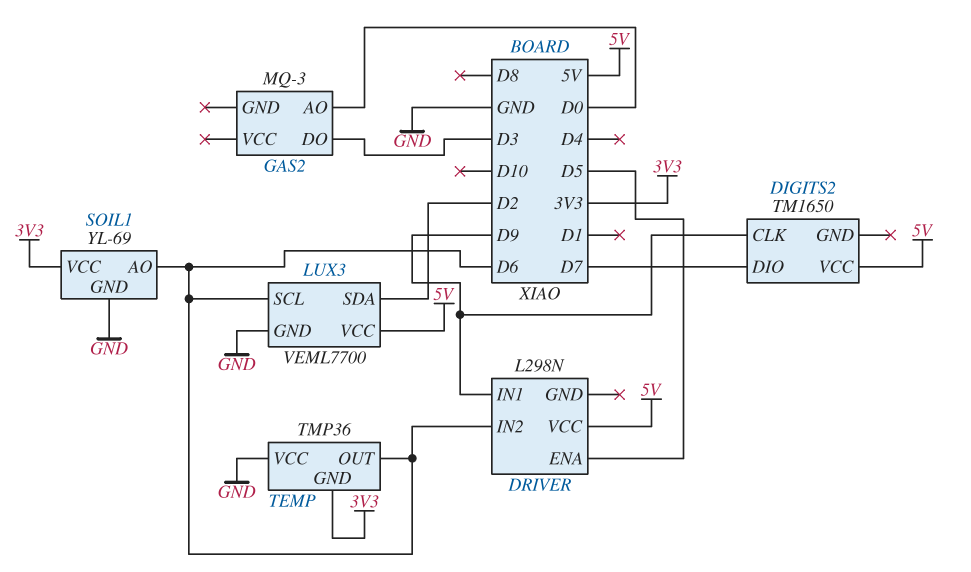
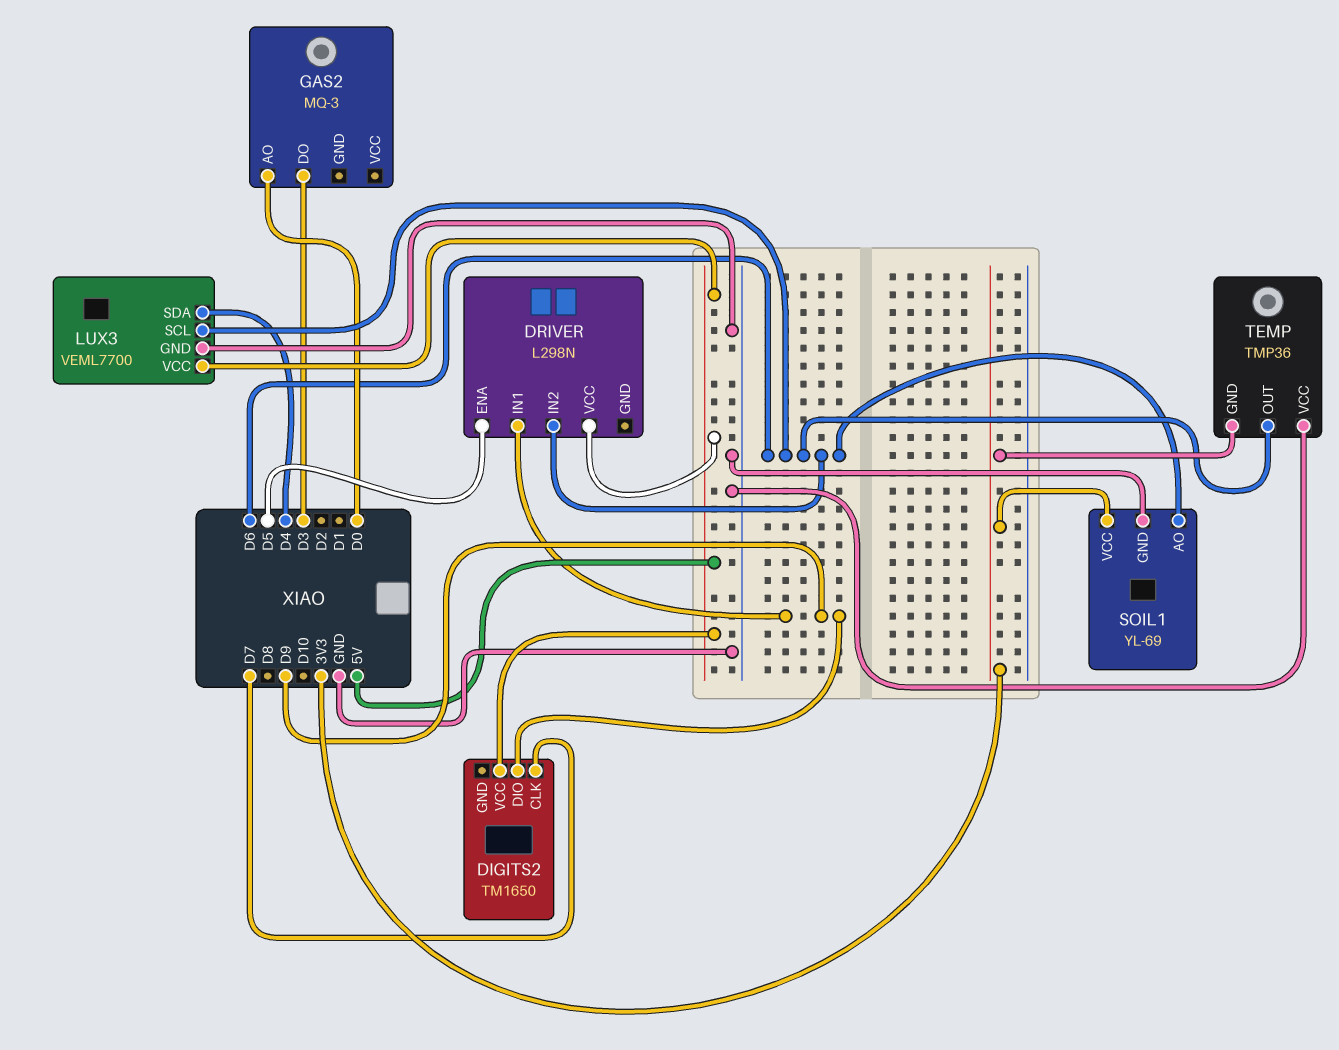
DIGITS2 pin CLK: D9 -> D7
DIGITS2 pin DIO: D7 -> D9
LUX3 pin SDA: D2 -> D4

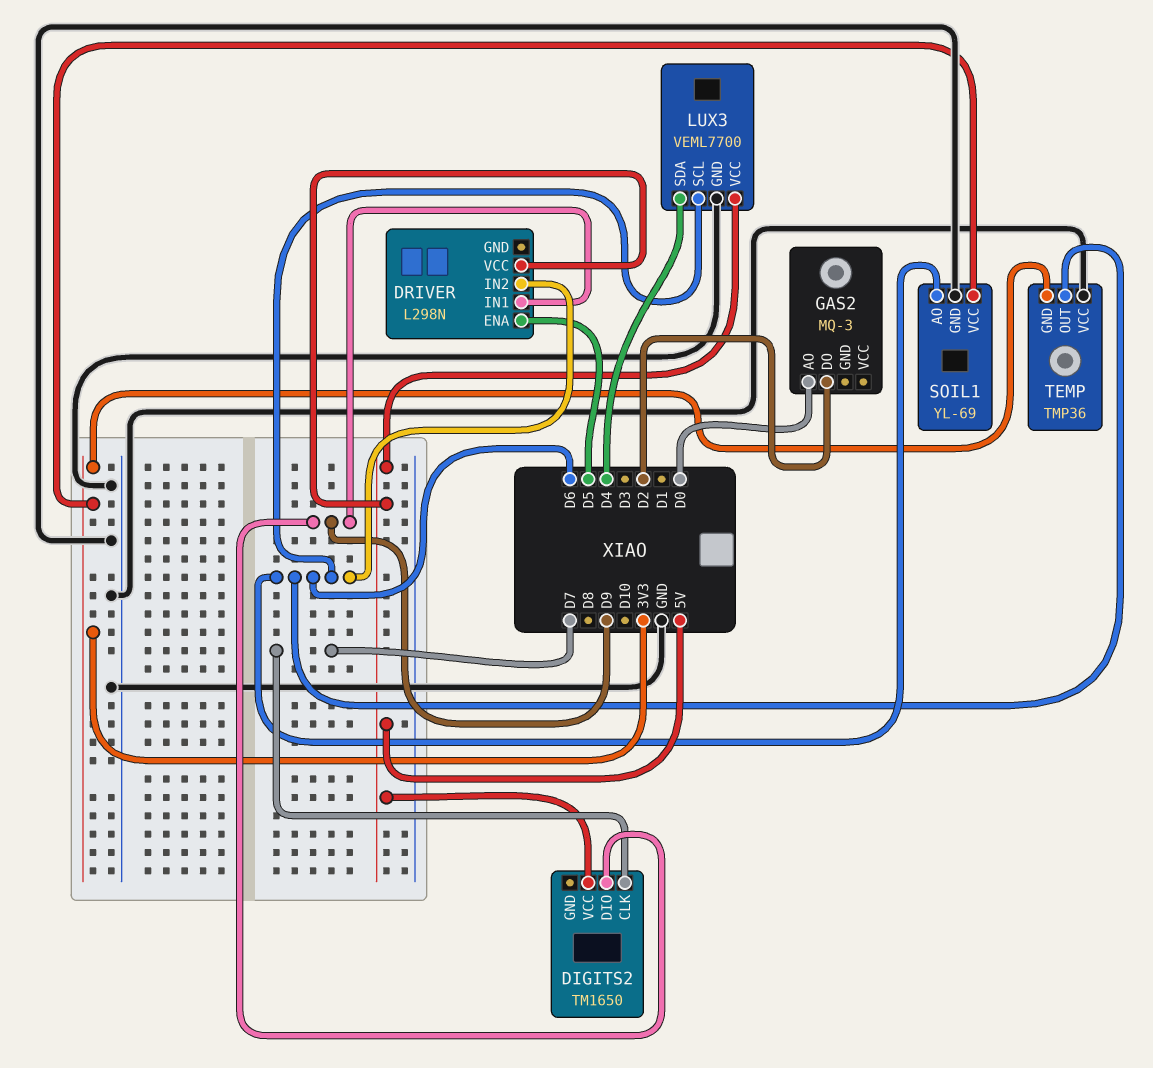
GAS2 pin DO: D3 -> D2

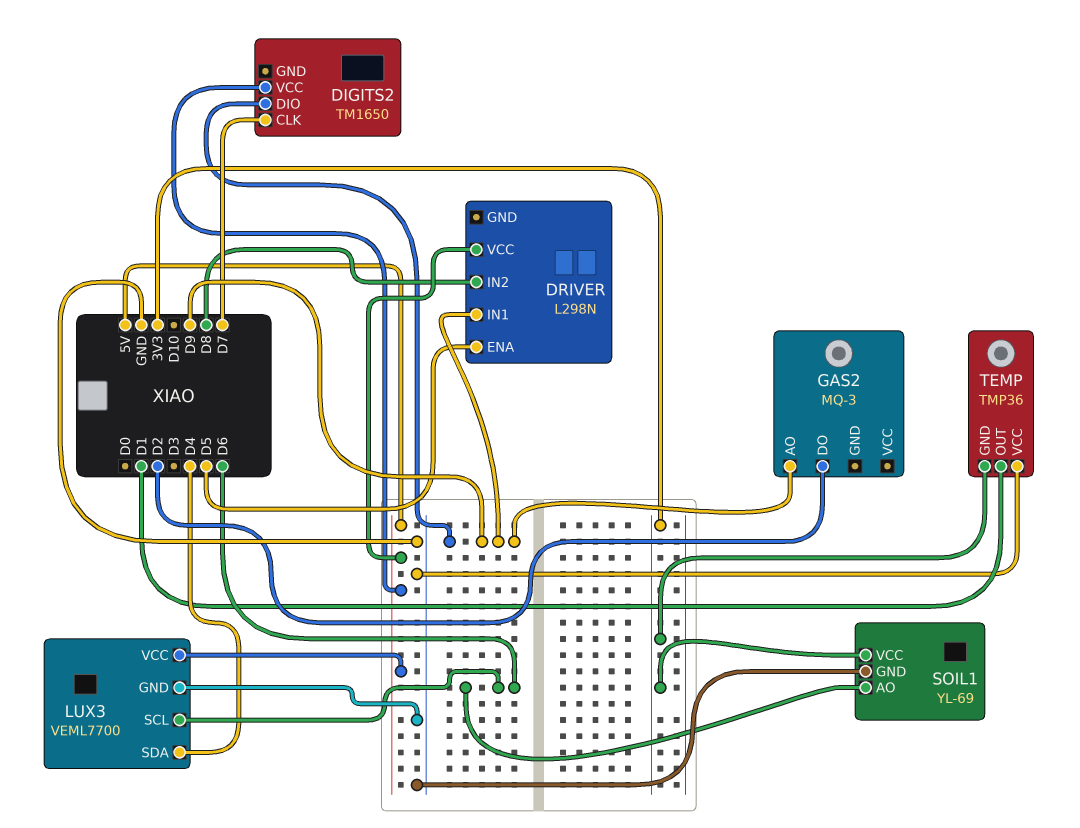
DRIVER pin IN2: D6 -> D8
GAS2 pin AO: D0 -> D9
TEMP pin OUT: D6 -> D1

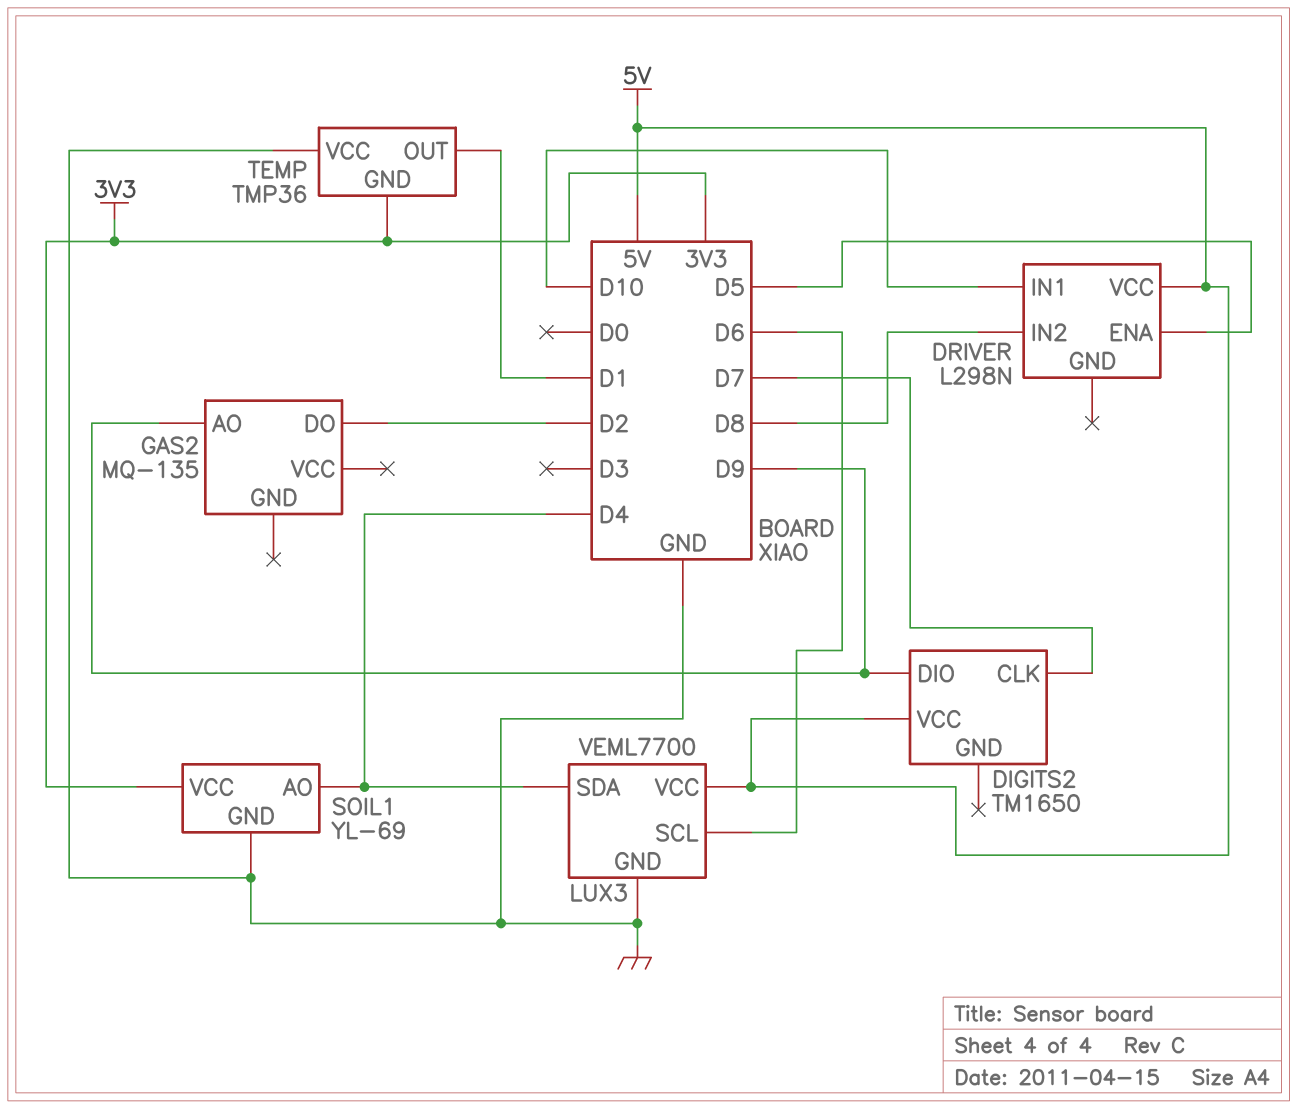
DRIVER pin IN1: D9 -> D10
GAS2: MQ-3 -> MQ-135
SOIL1 pin AO: D6 -> D4

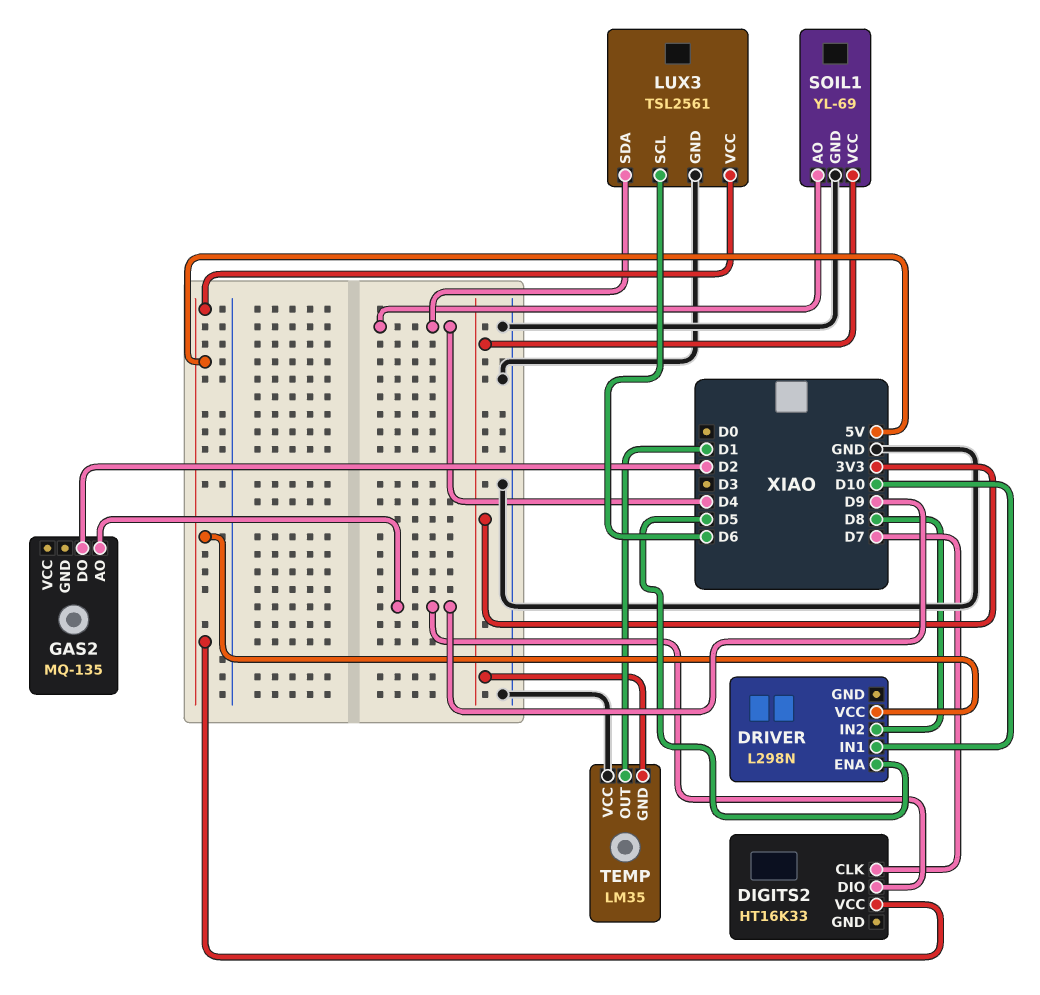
DIGITS2: TM1650 -> HT16K33
LUX3: VEML7700 -> TSL2561
TEMP: TMP36 -> LM35

